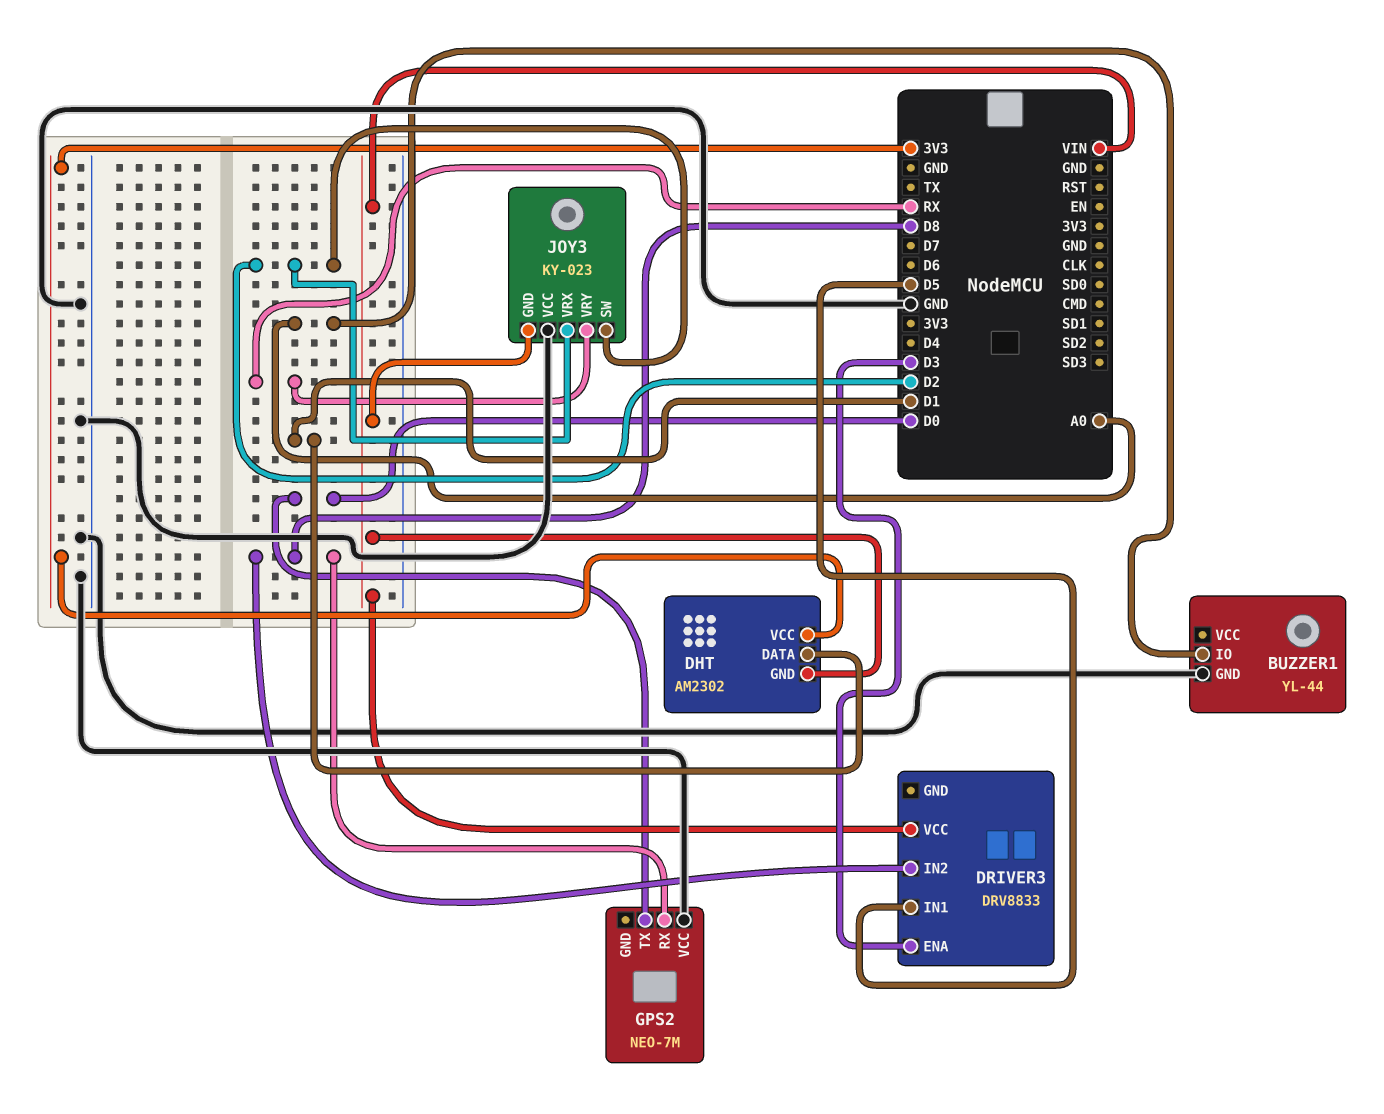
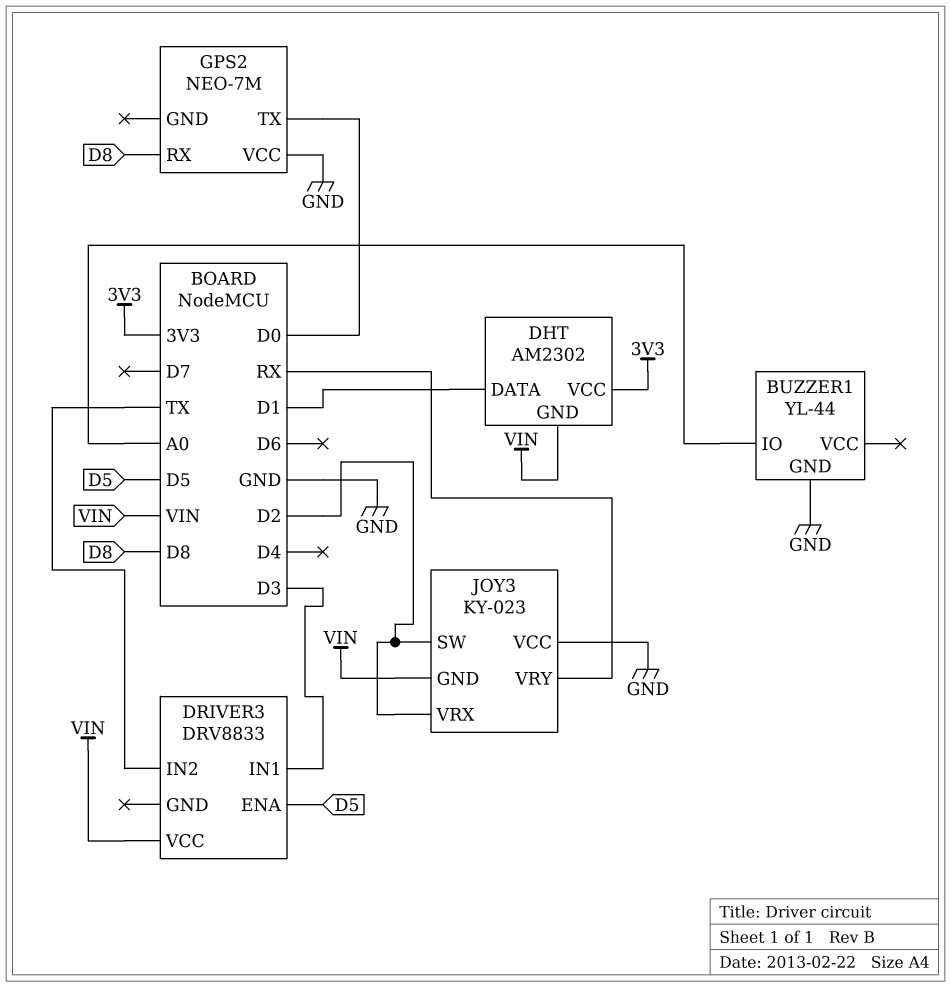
DRIVER3 pin ENA: D3 -> D5
DRIVER3 pin IN1: D5 -> D3
DRIVER3 pin IN2: D8 -> TX

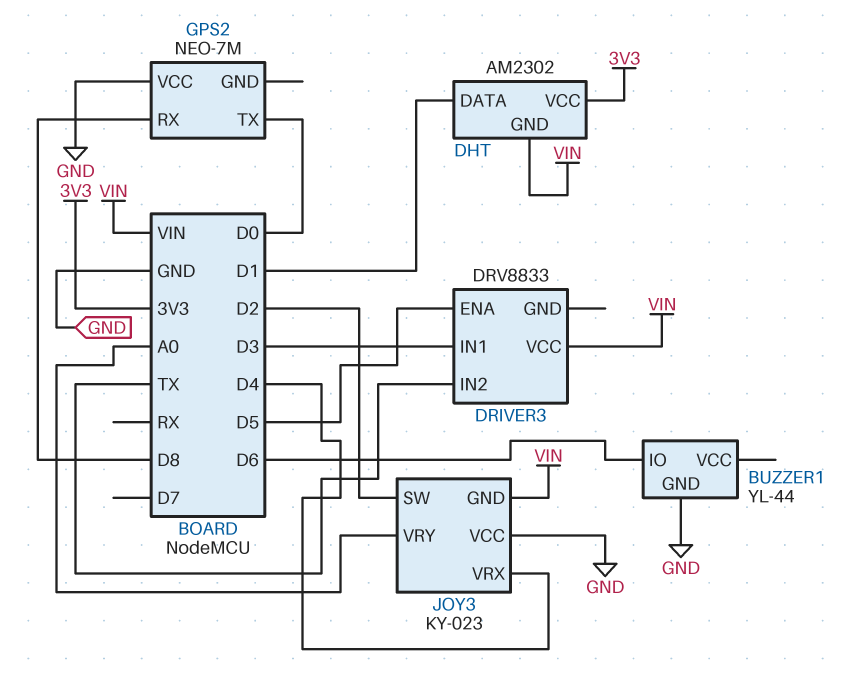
BUZZER1 pin IO: A0 -> D6
JOY3 pin VRX: D2 -> D4
JOY3 pin VRY: RX -> A0

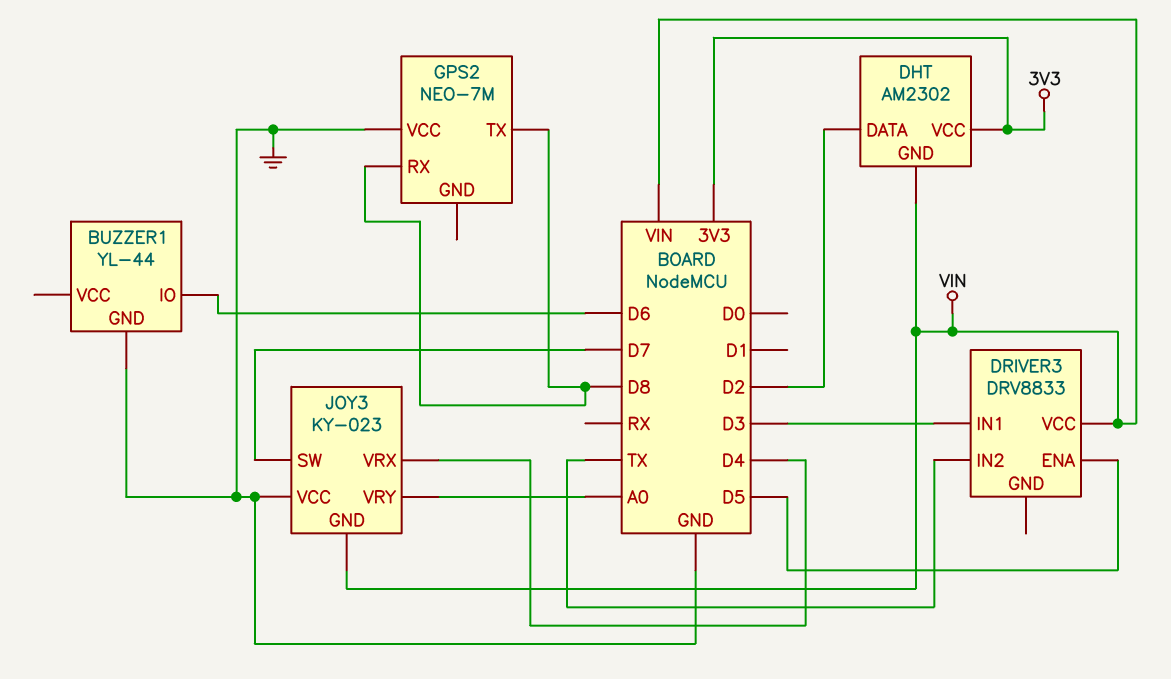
DHT pin DATA: D1 -> D2
GPS2 pin TX: D0 -> D8
JOY3 pin SW: D2 -> D7

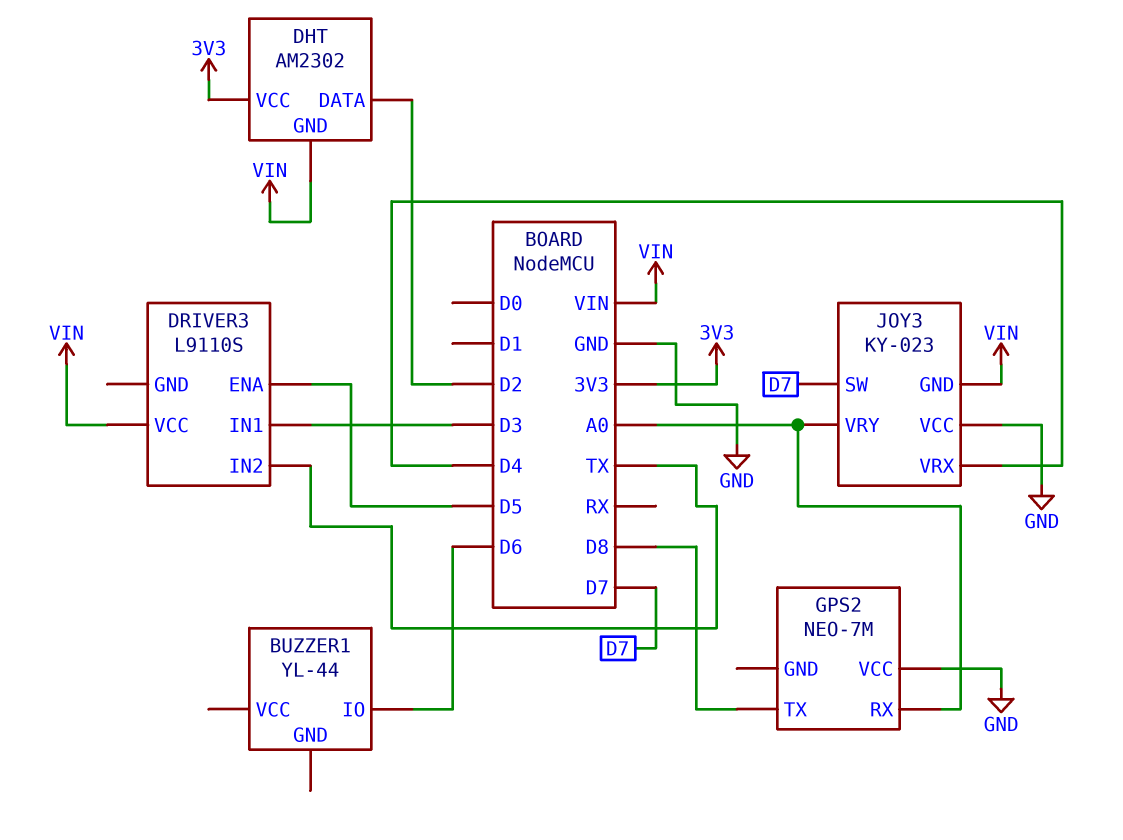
BUZZER1 pin GND: GND -> none
DRIVER3: DRV8833 -> L9110S
GPS2 pin RX: D8 -> A0

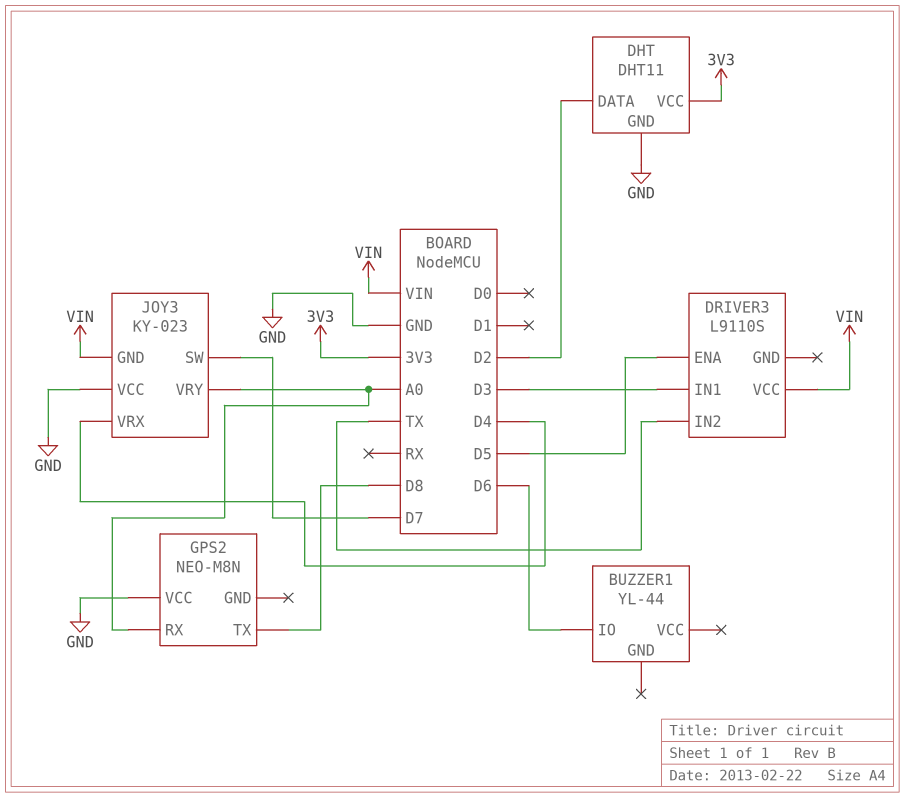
DHT: AM2302 -> DHT11
DHT pin GND: VIN -> GND
GPS2: NEO-7M -> NEO-M8N

